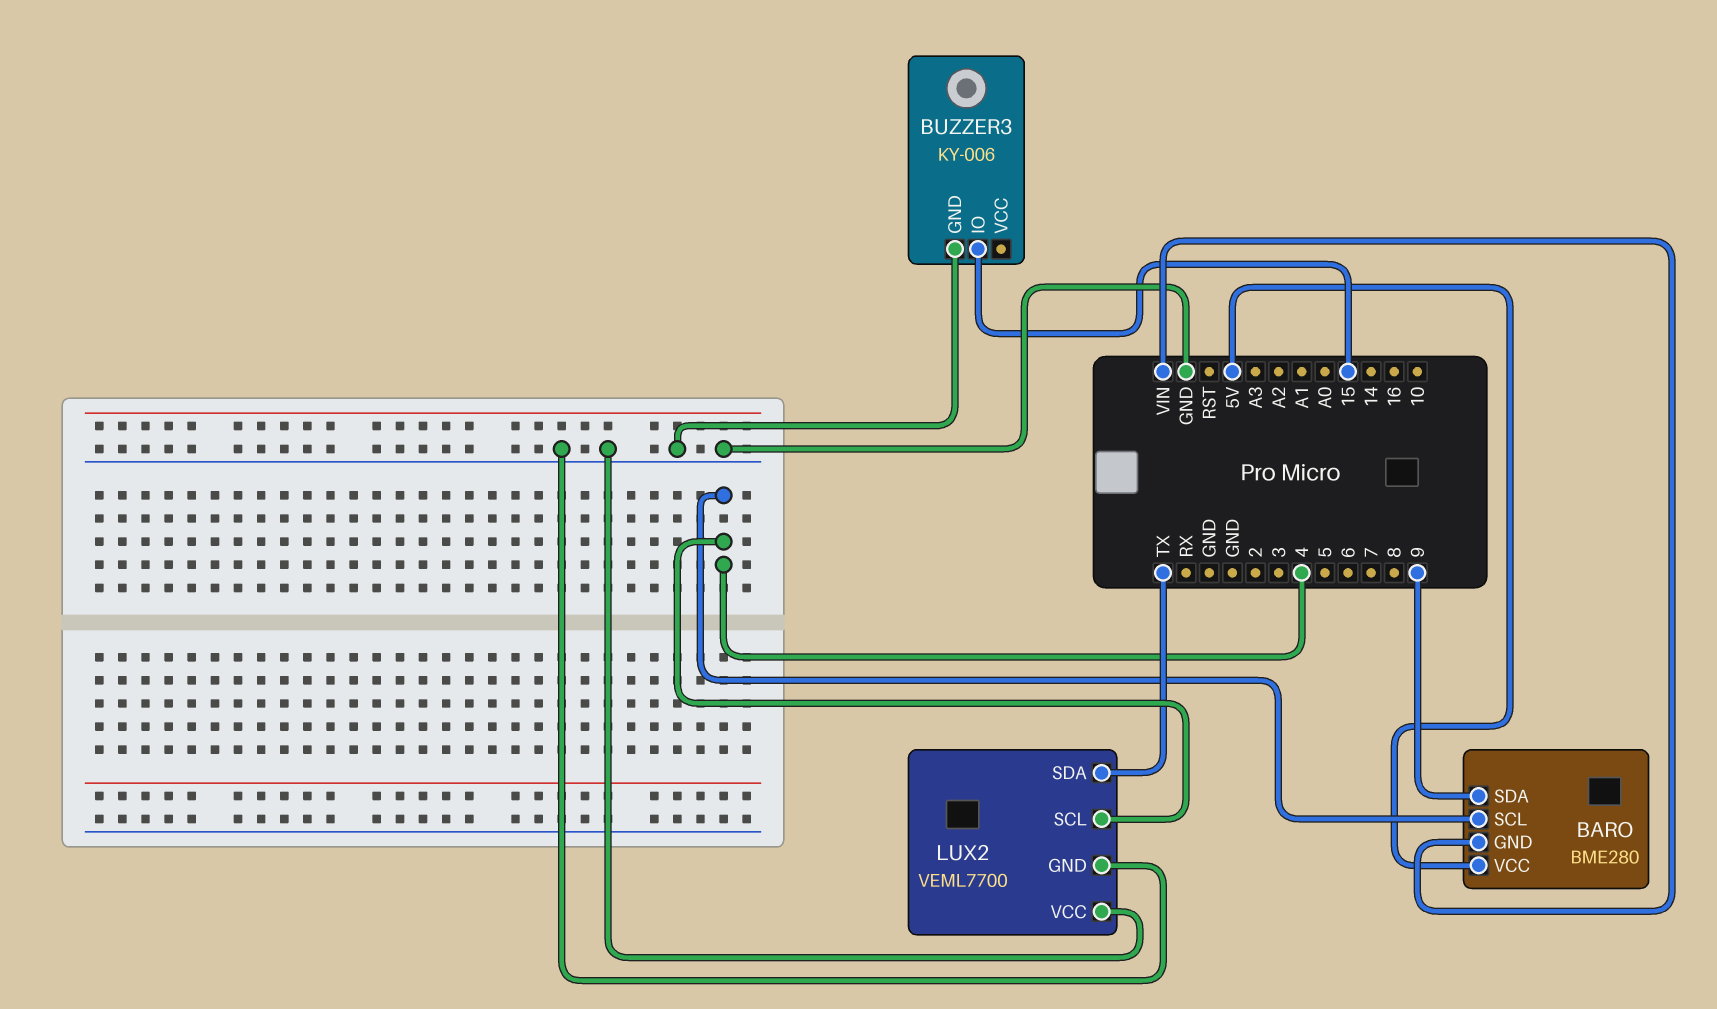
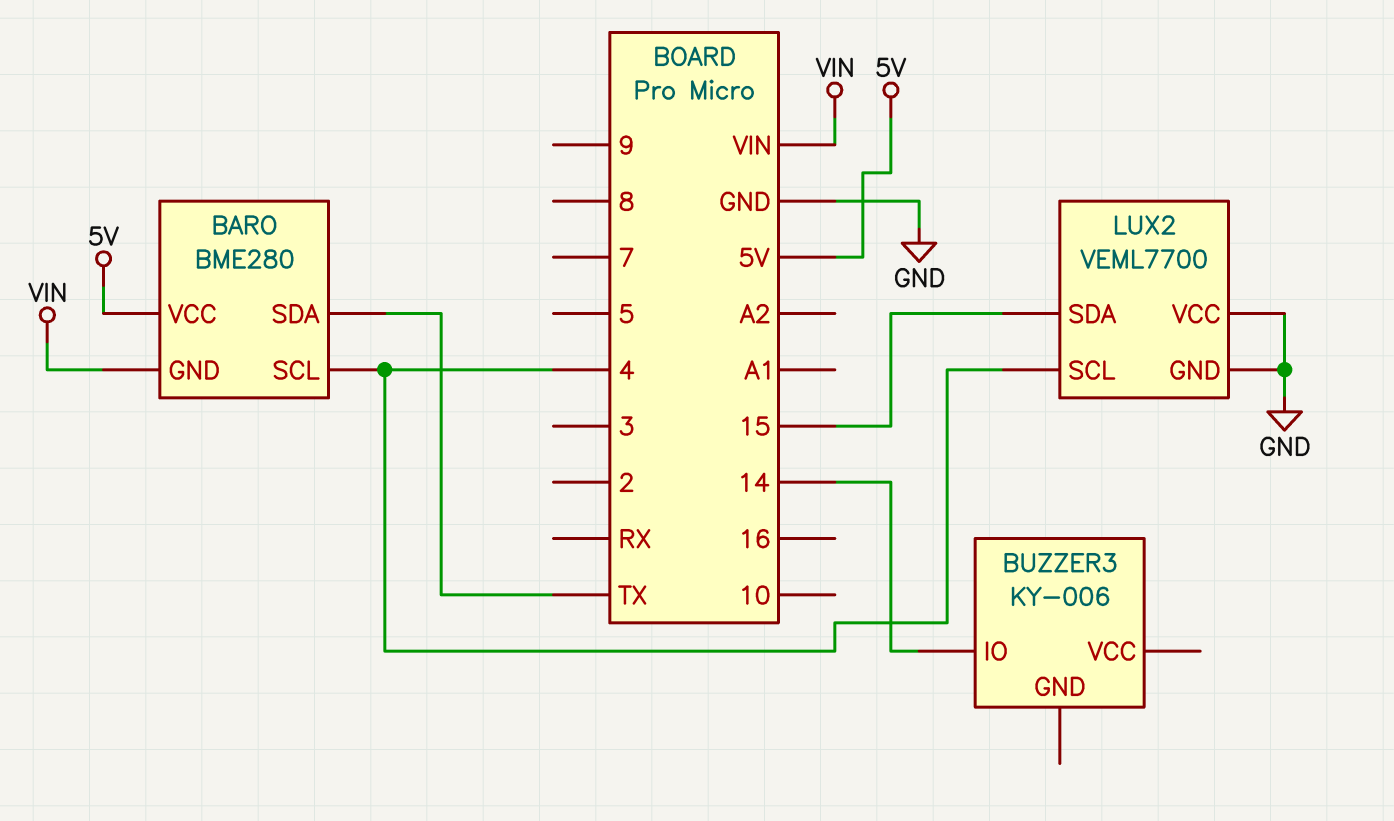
BARO pin SDA: 9 -> TX
BUZZER3 pin GND: GND -> none
BUZZER3 pin IO: 15 -> 14
LUX2 pin SDA: TX -> 15

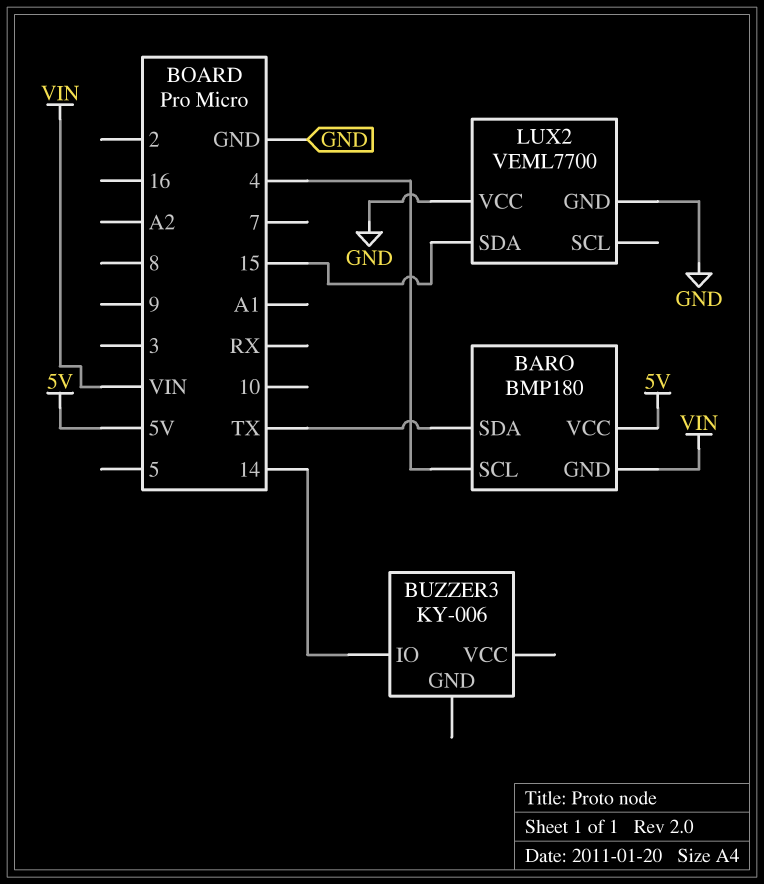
BARO: BME280 -> BMP180
LUX2 pin SCL: 4 -> none

